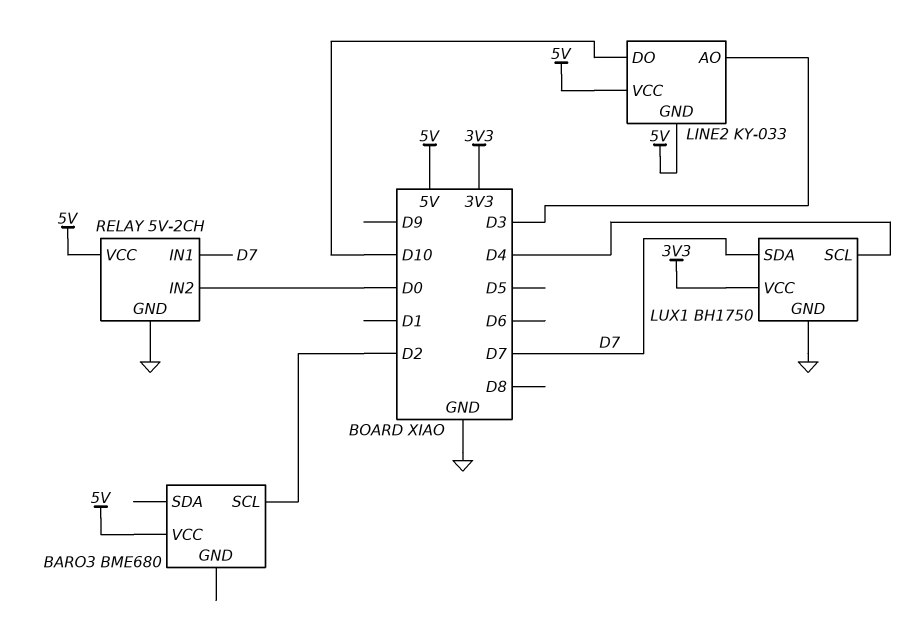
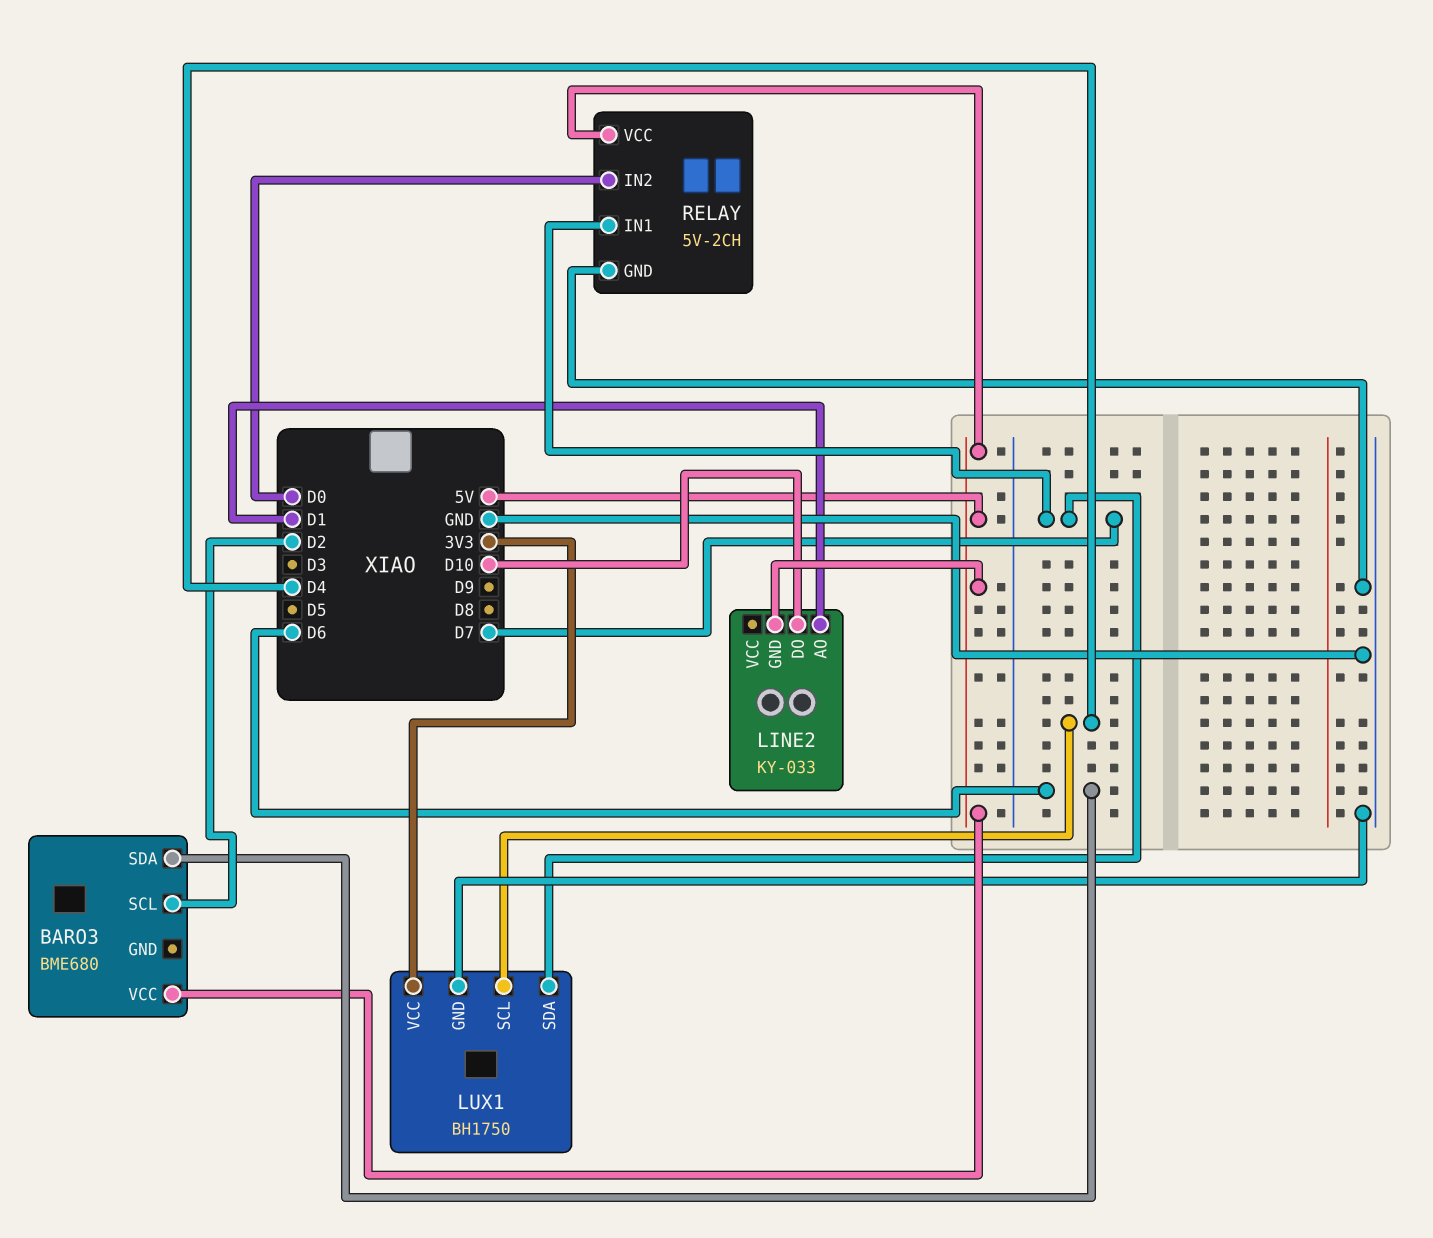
BARO3 pin SDA: none -> D6
LINE2 pin AO: D3 -> D1
LINE2 pin VCC: 5V -> none

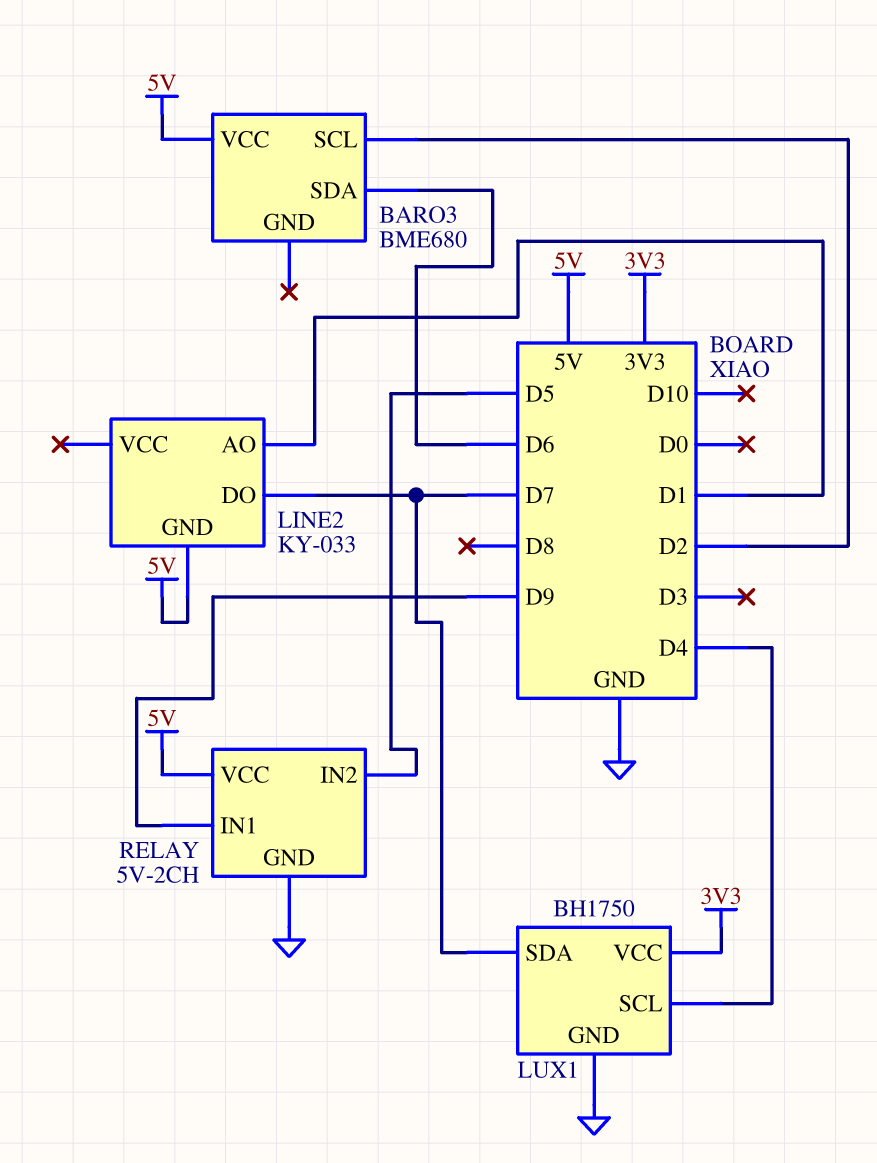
LINE2 pin DO: D10 -> D7
RELAY pin IN1: D7 -> D9
RELAY pin IN2: D0 -> D5

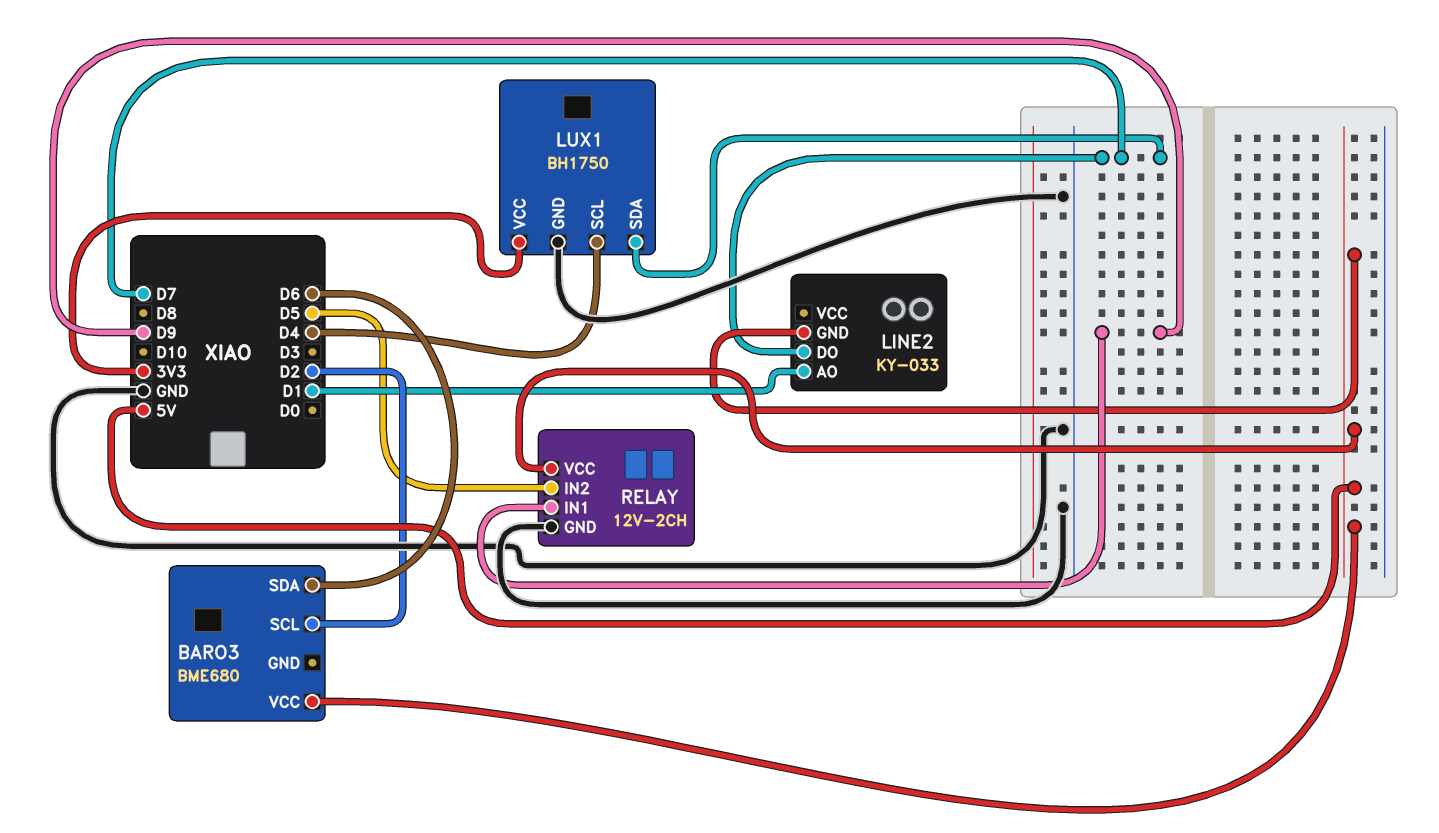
RELAY: 5V-2CH -> 12V-2CH

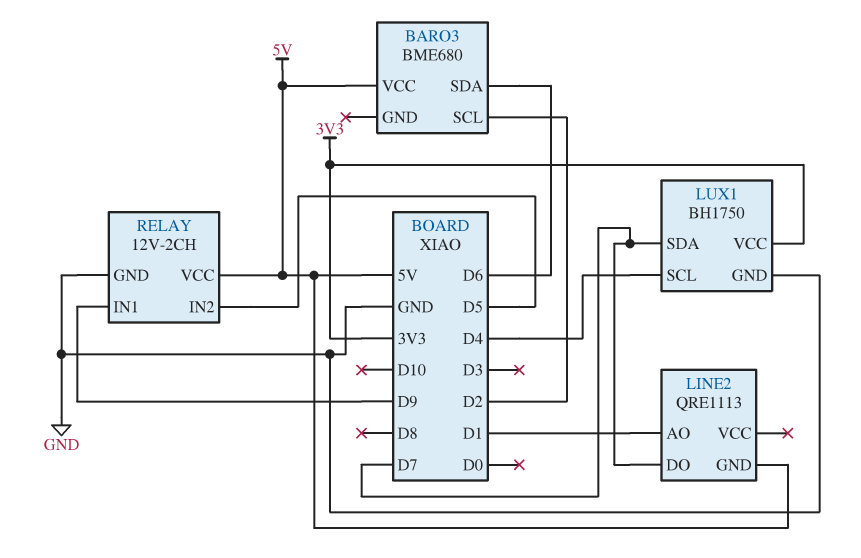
LINE2: KY-033 -> QRE1113

